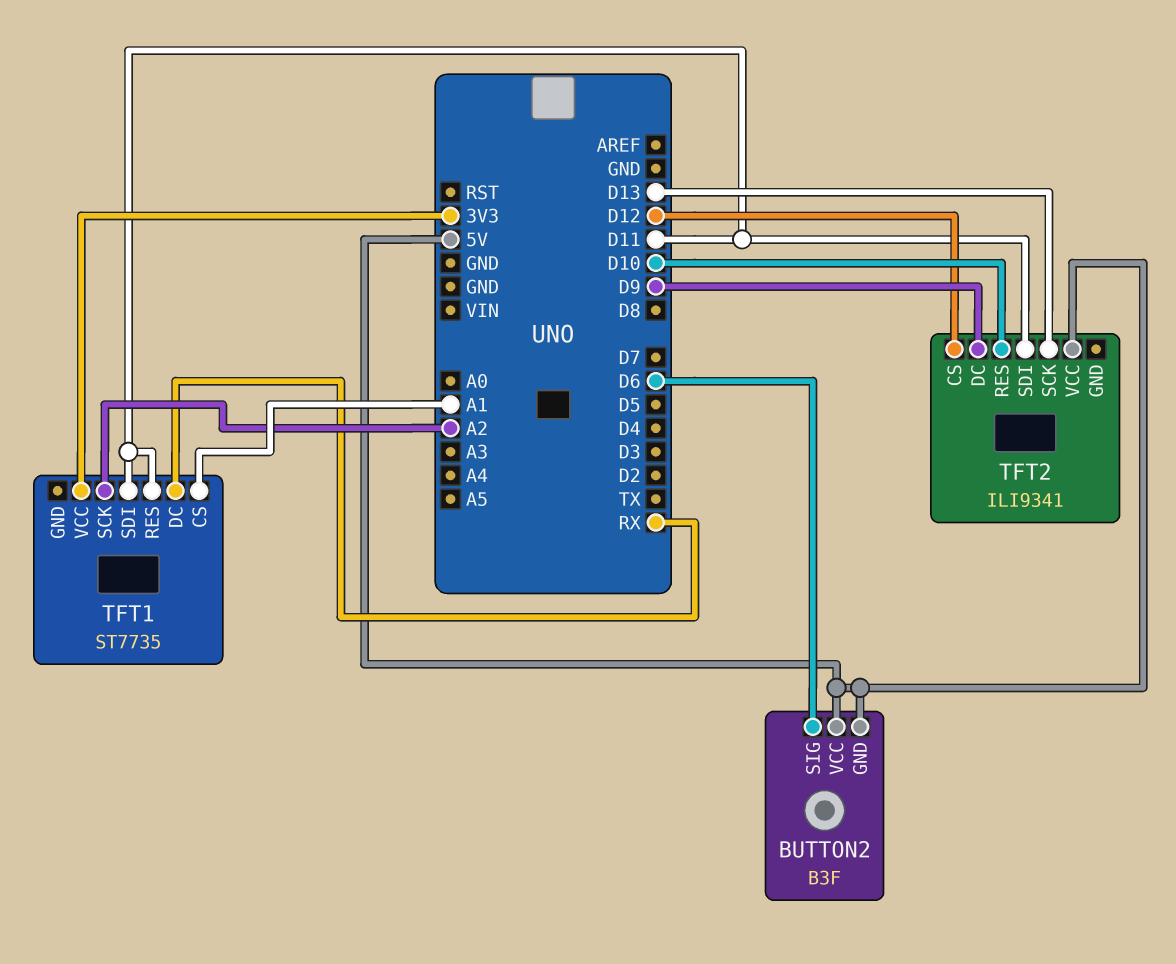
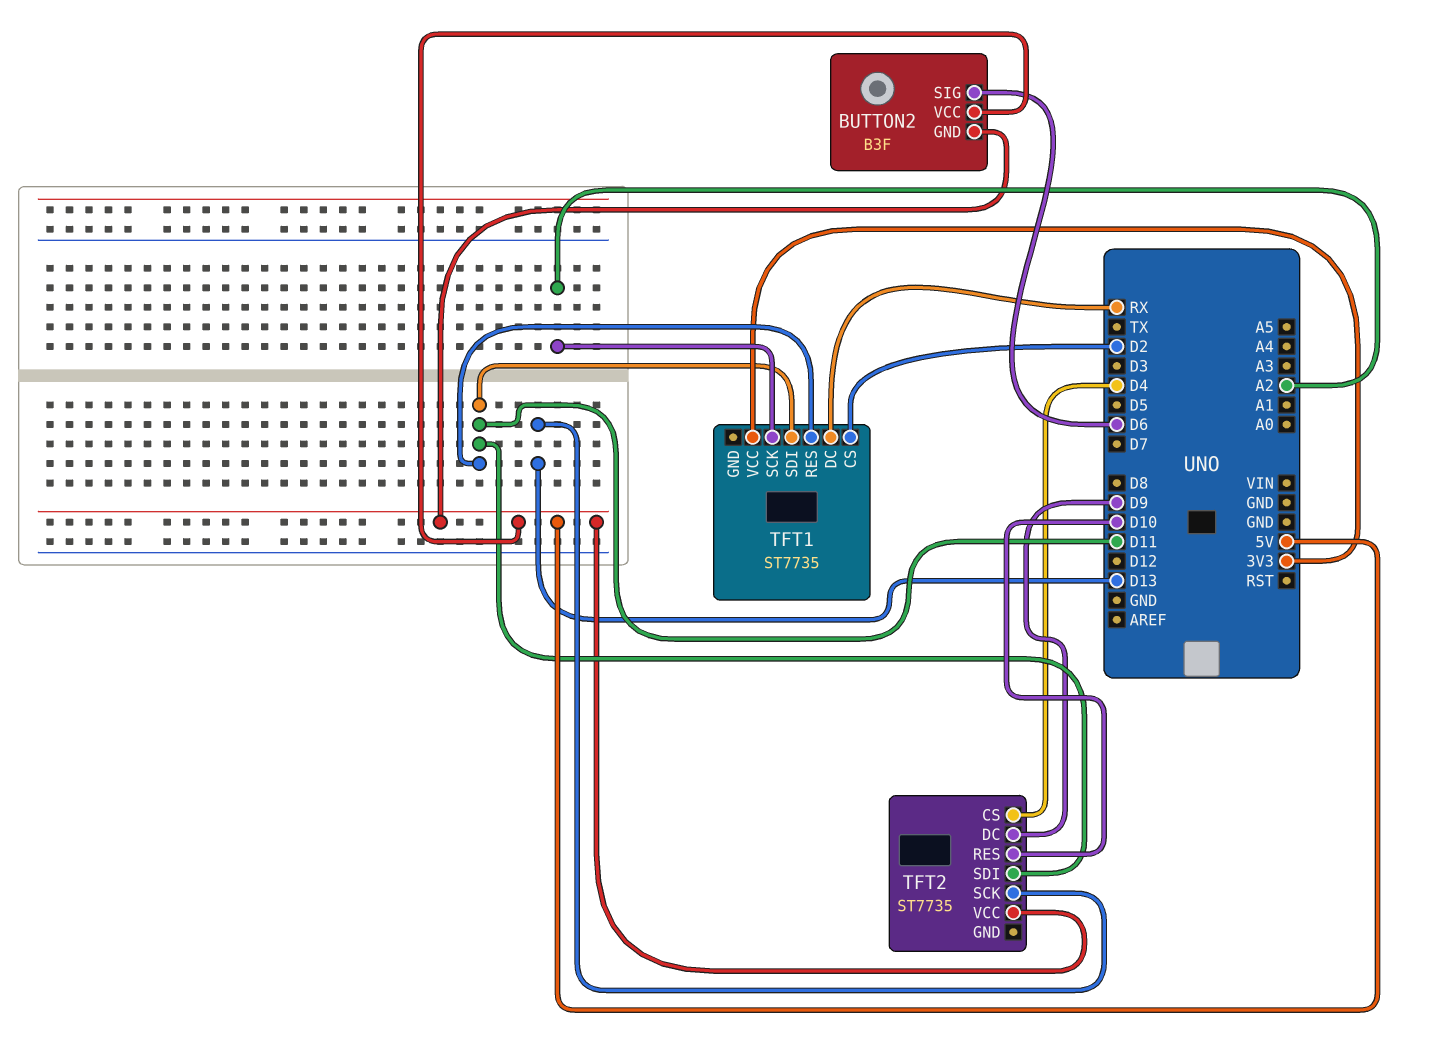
TFT1 pin CS: A1 -> D2
TFT2: ILI9341 -> ST7735
TFT2 pin CS: D12 -> D4

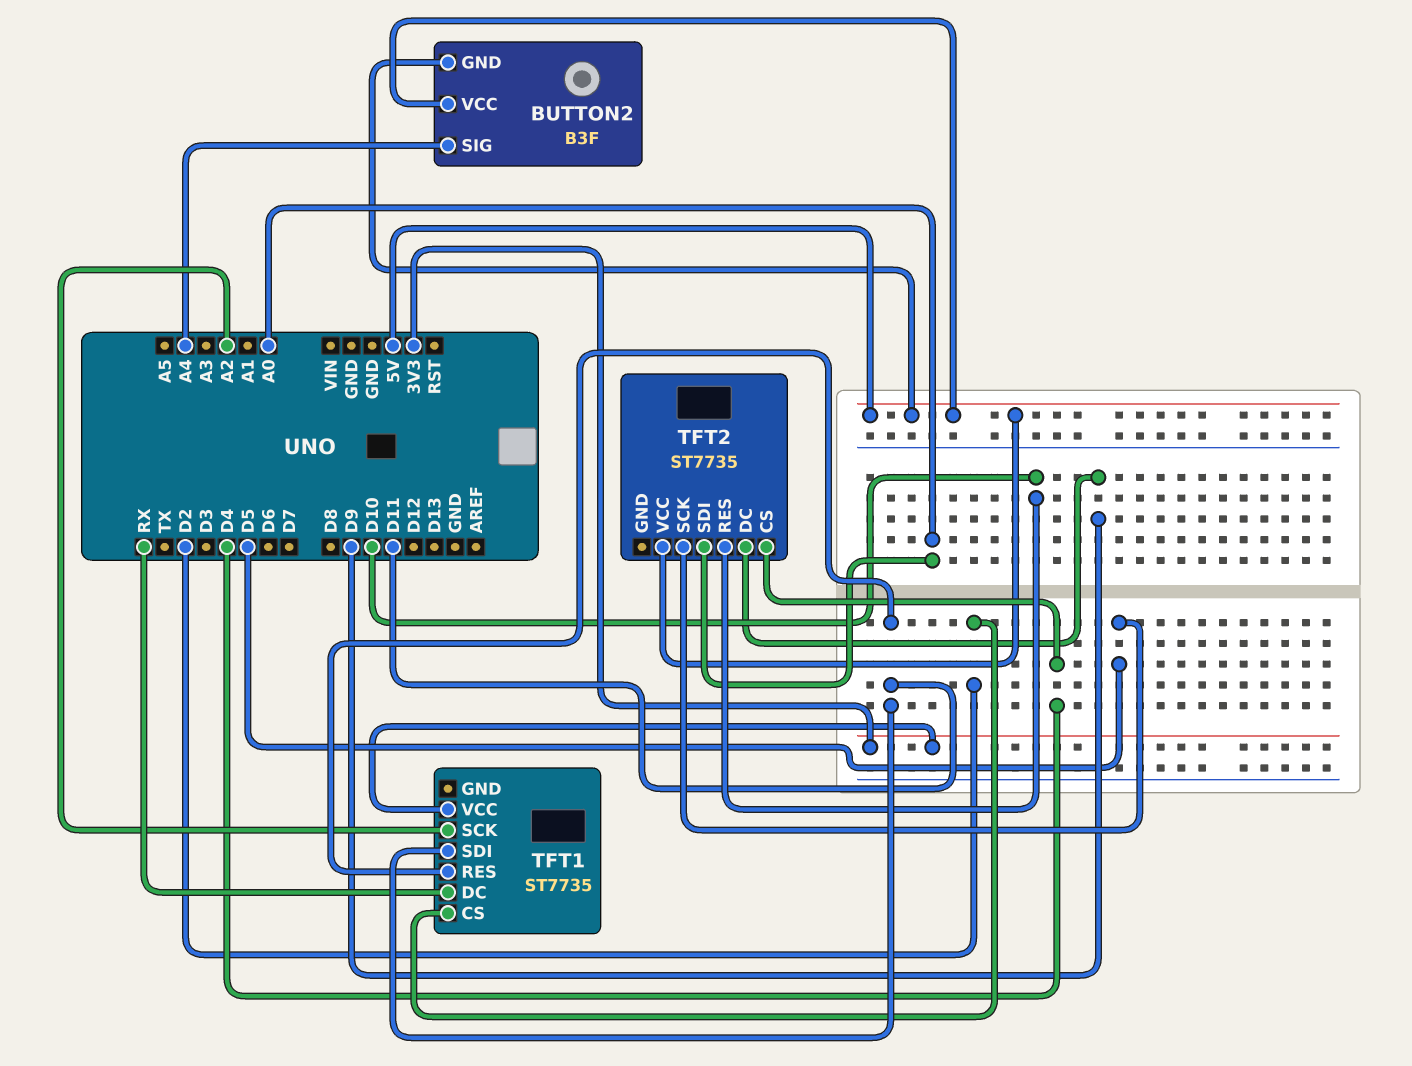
BUTTON2 pin SIG: D6 -> A4
TFT2 pin SCK: D13 -> D5
TFT2 pin SDI: D11 -> A0

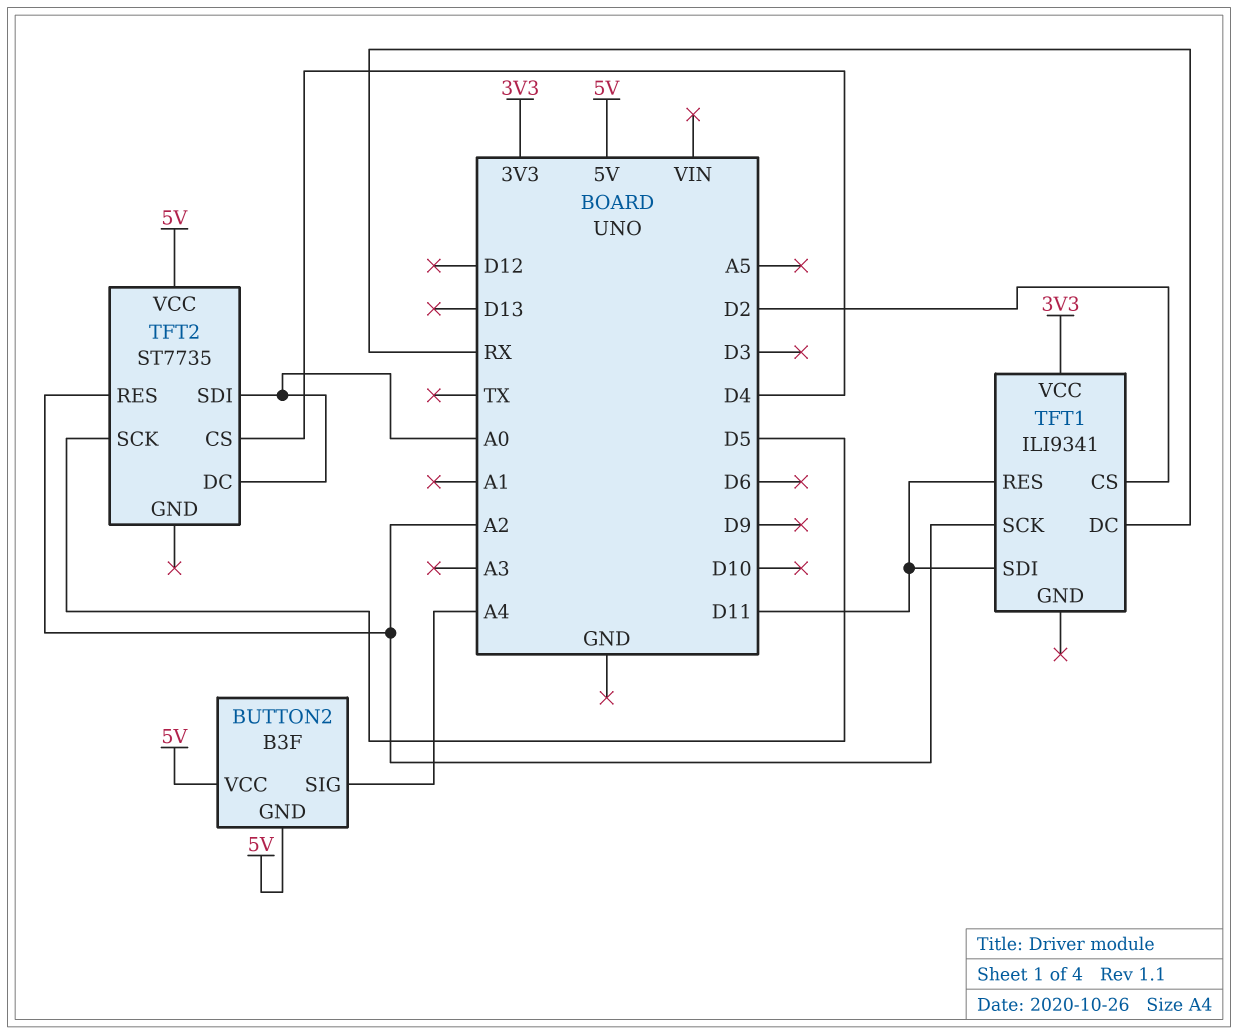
TFT1: ST7735 -> ILI9341
TFT2 pin DC: D9 -> A0
TFT2 pin RES: D10 -> A2

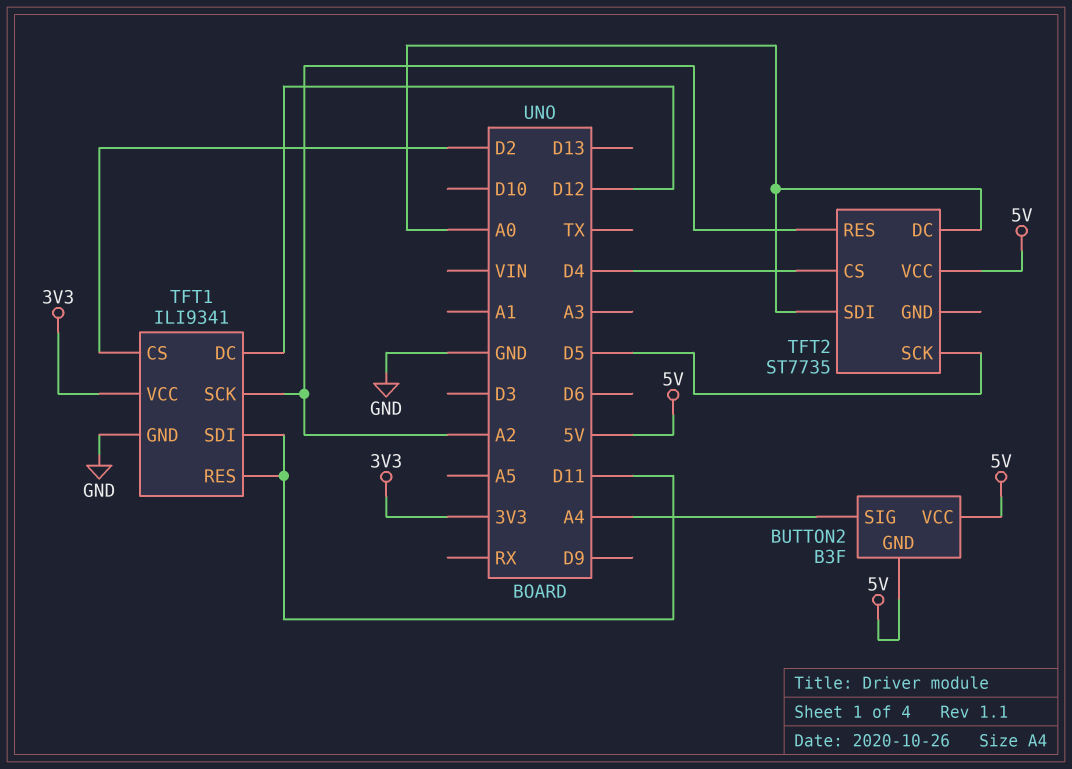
TFT1 pin DC: RX -> D12
TFT1 pin GND: none -> GND

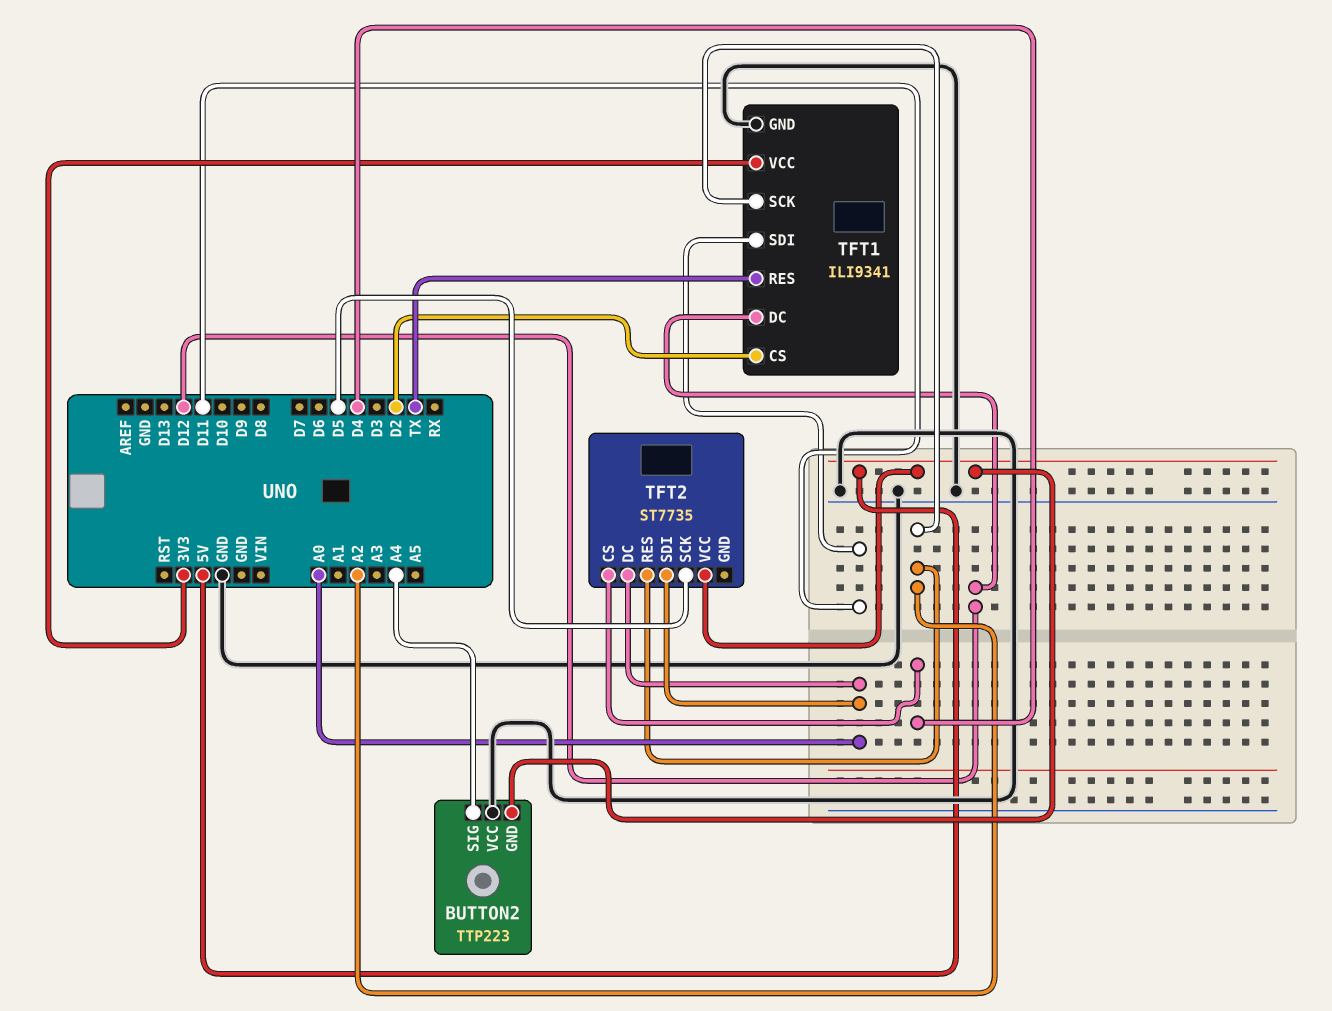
BUTTON2: B3F -> TTP223
BUTTON2 pin VCC: 5V -> GND
TFT1 pin RES: D11 -> TX

